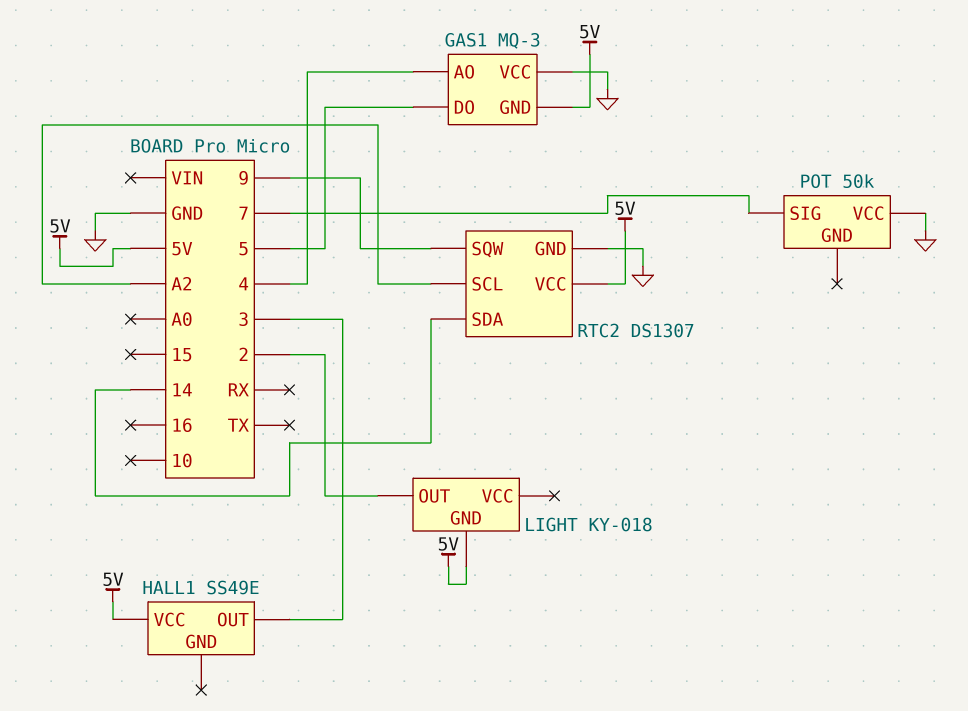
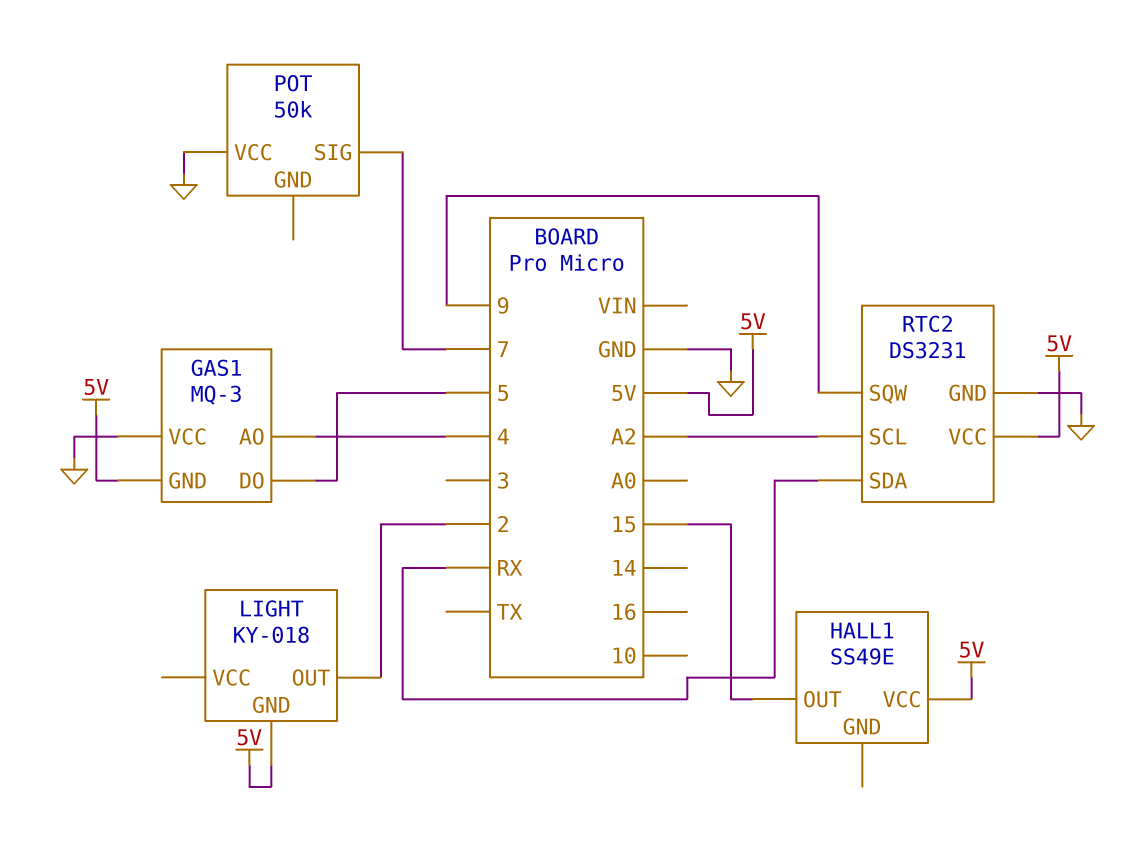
HALL1 pin OUT: 3 -> 15
RTC2: DS1307 -> DS3231
RTC2 pin SDA: 14 -> RX

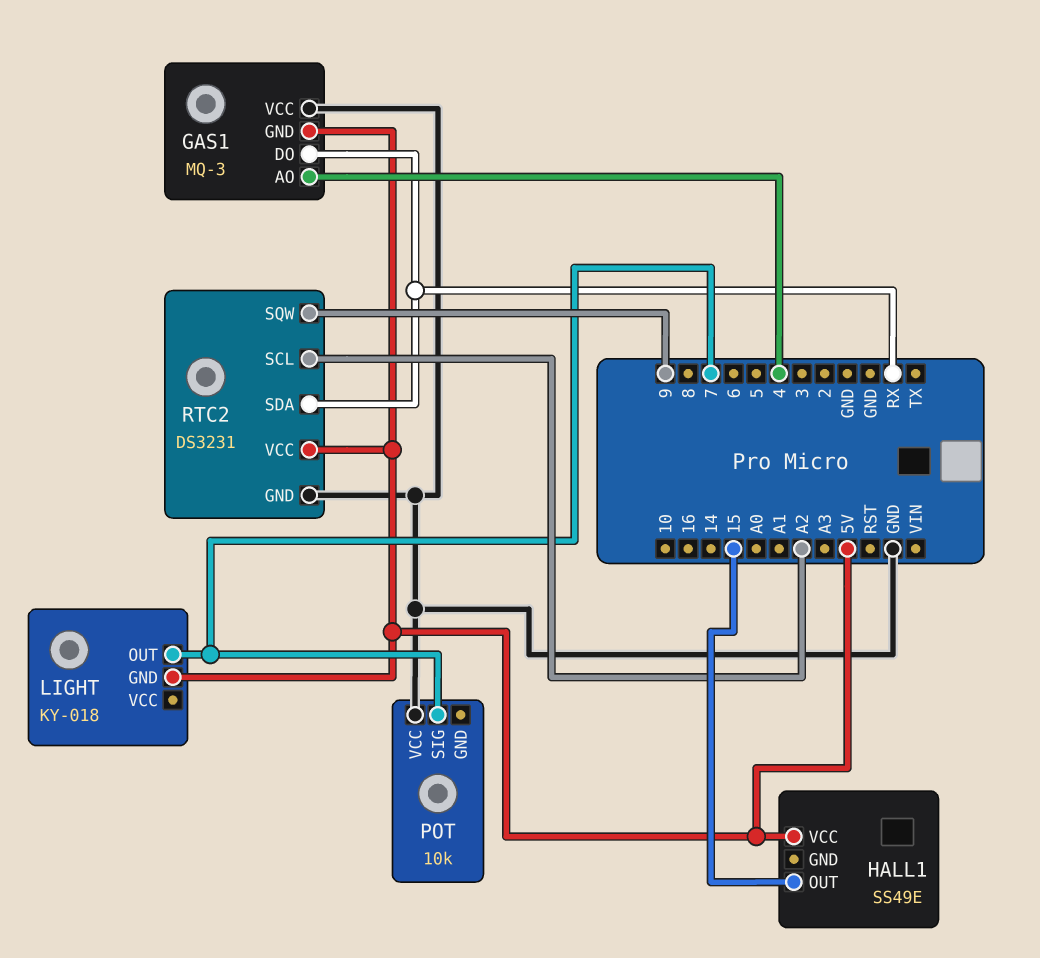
GAS1 pin DO: 5 -> RX
LIGHT pin OUT: 2 -> 7
POT: 50k -> 10k

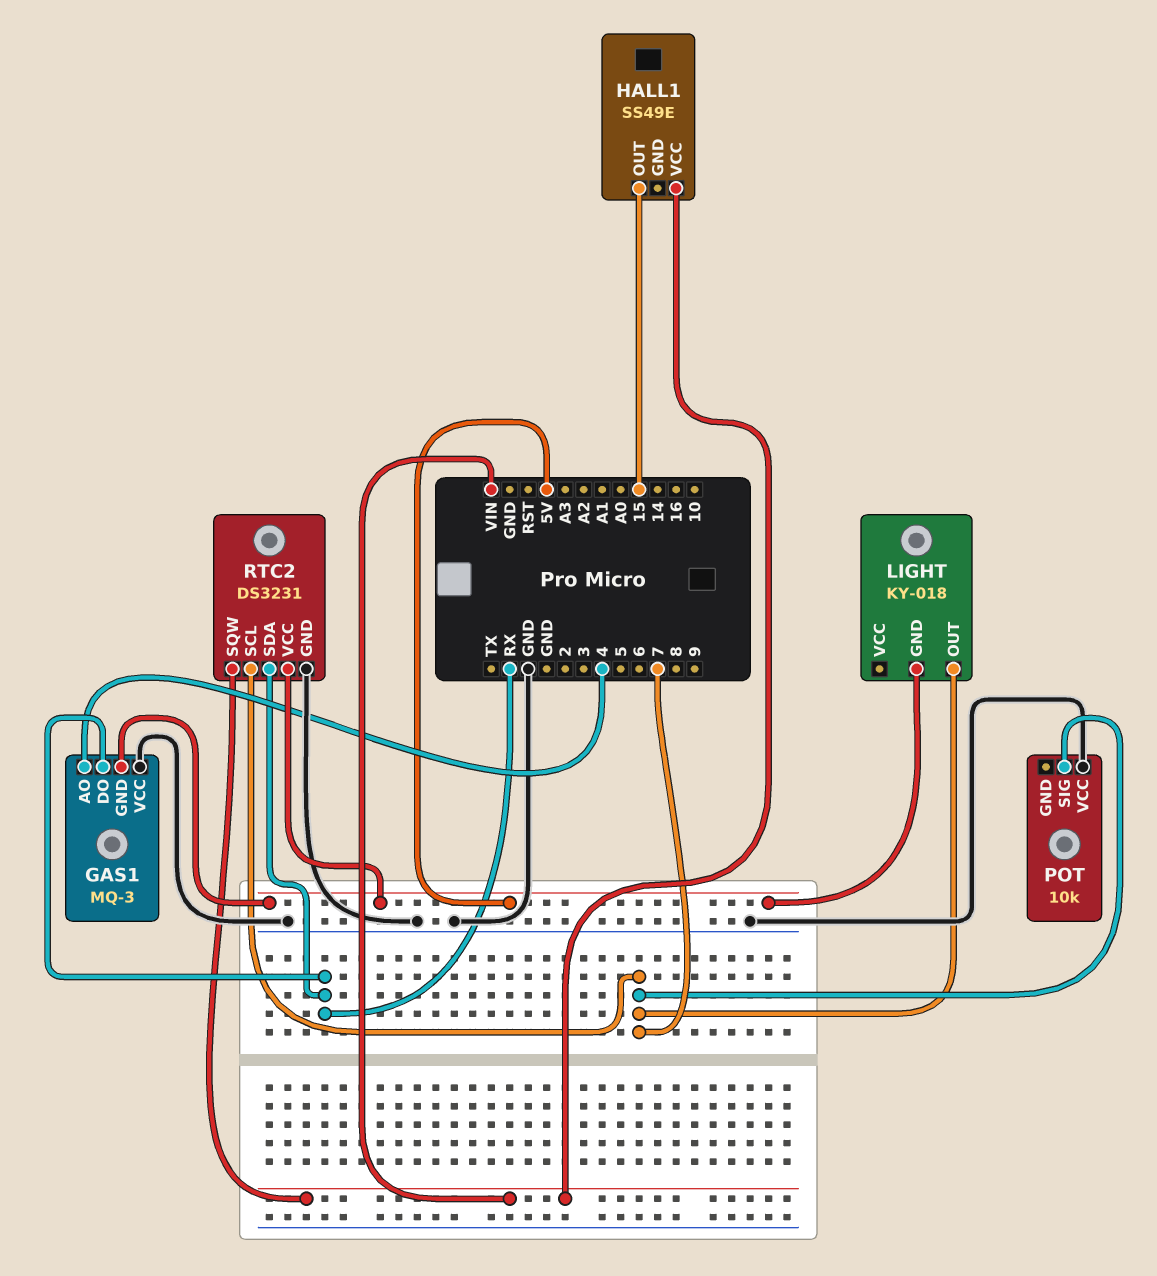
HALL1 pin VCC: 5V -> VIN
RTC2 pin SCL: A2 -> 7
RTC2 pin SQW: 9 -> VIN

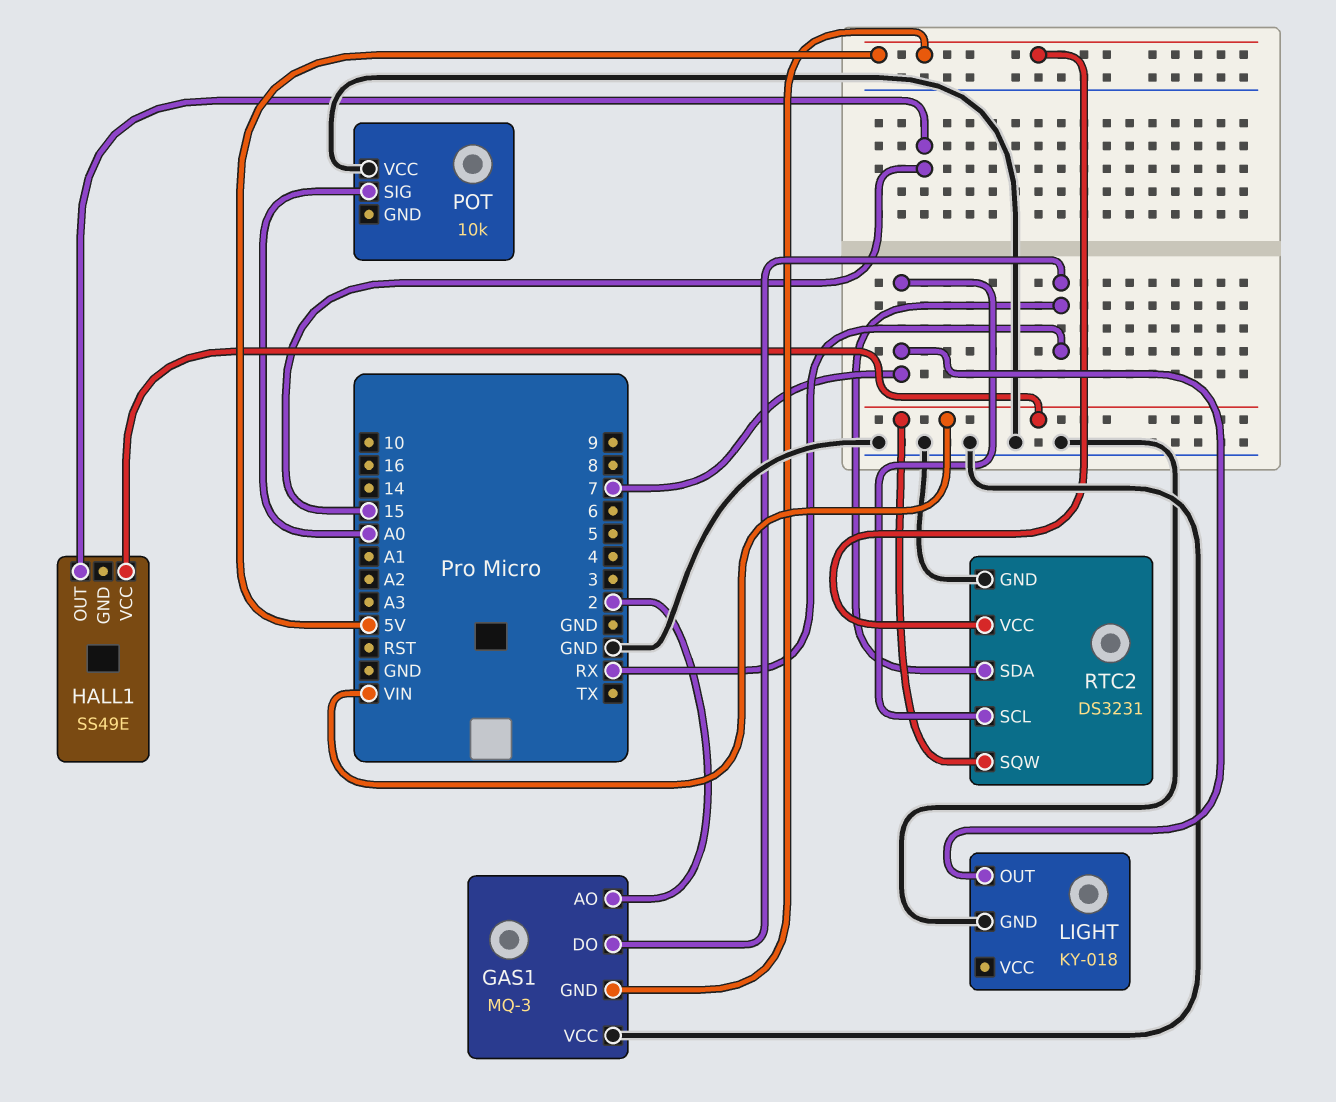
GAS1 pin AO: 4 -> 2
LIGHT pin GND: 5V -> GND
POT pin SIG: 7 -> A0

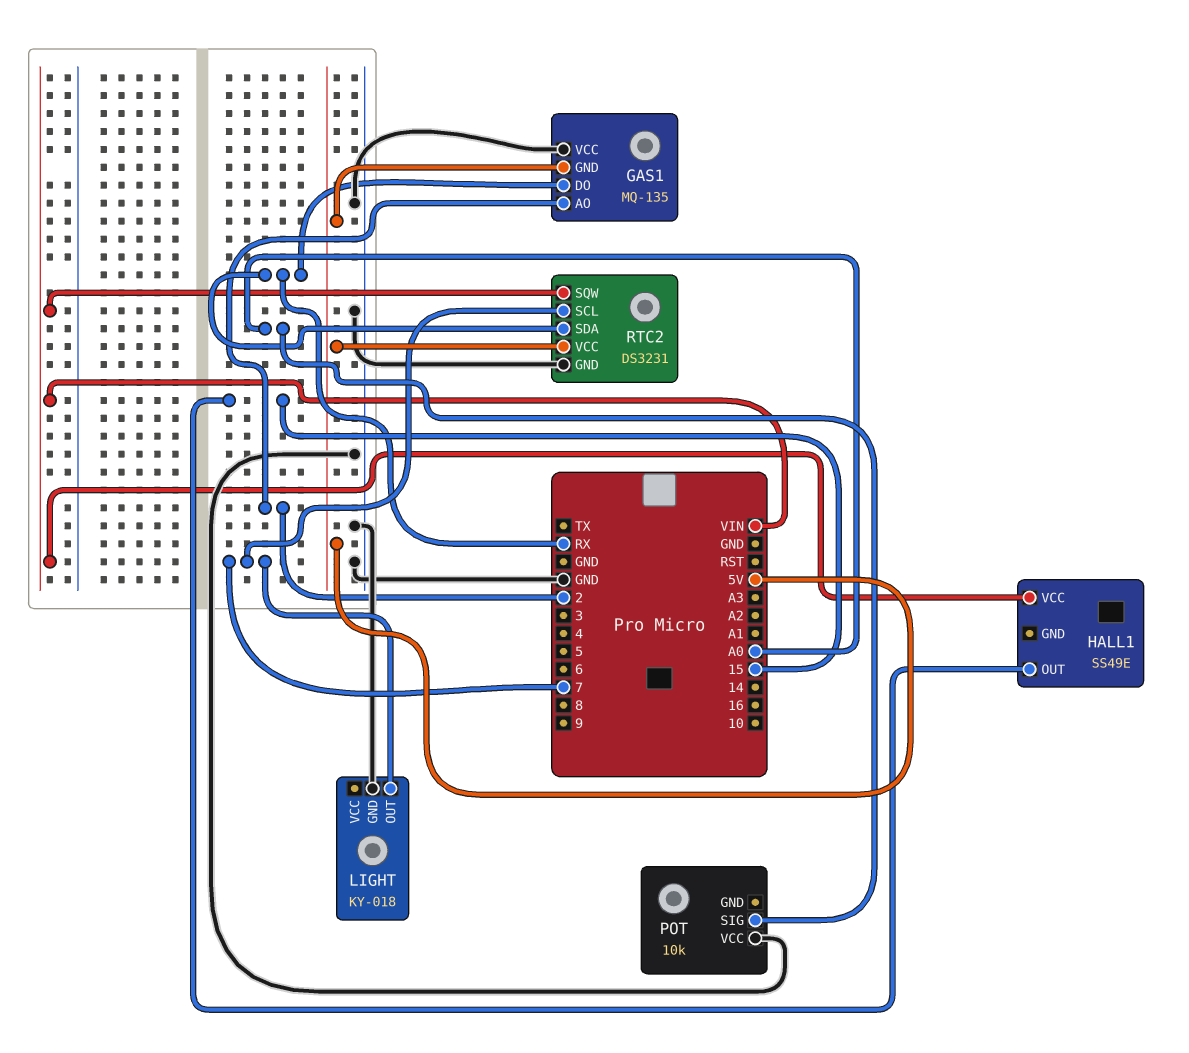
GAS1: MQ-3 -> MQ-135

